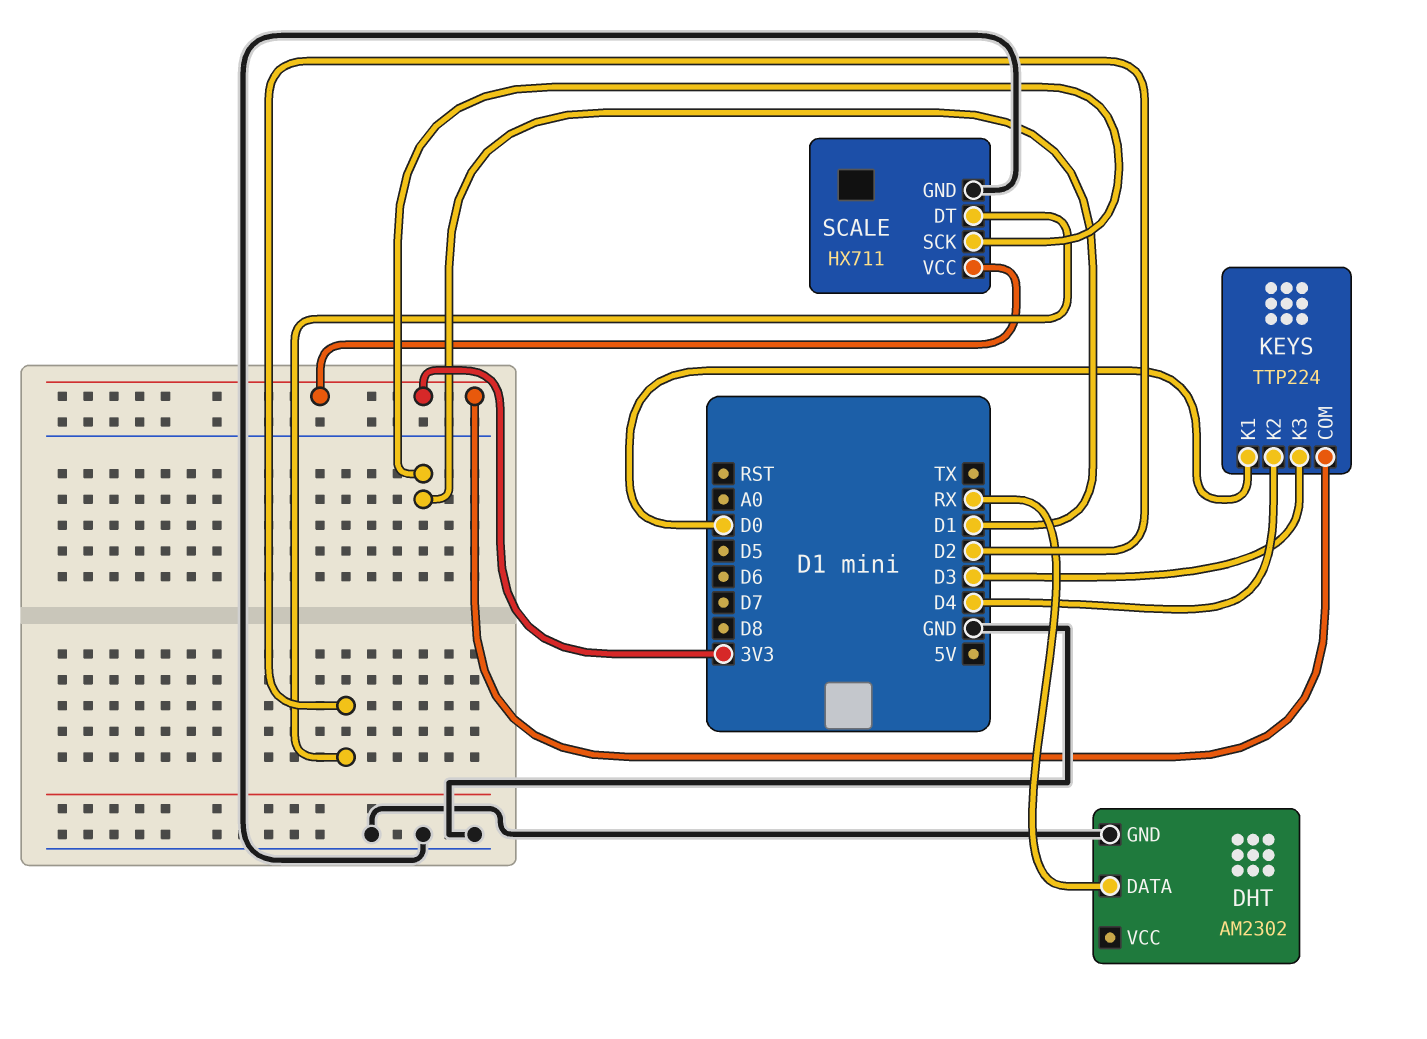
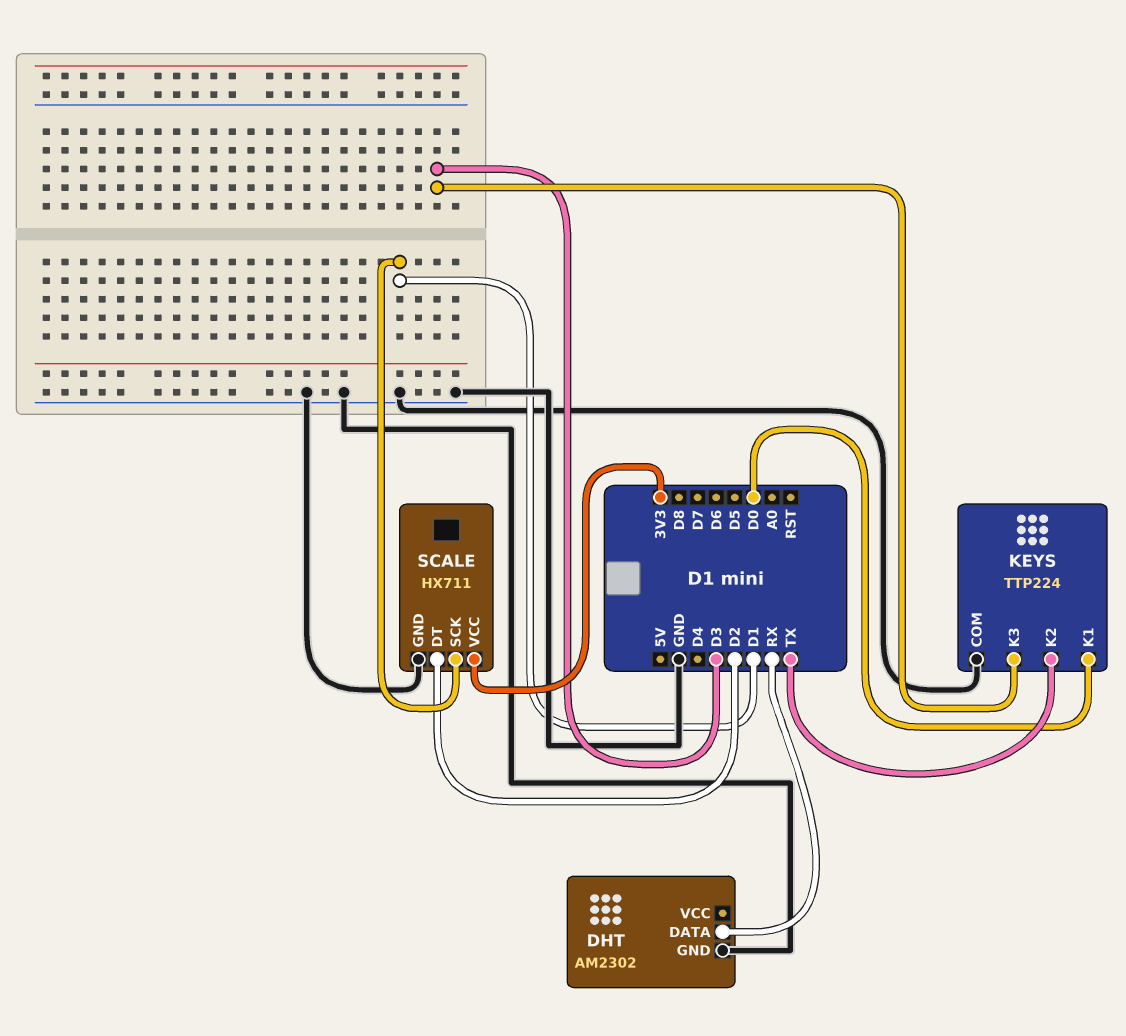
KEYS pin COM: 3V3 -> GND
KEYS pin K2: D4 -> TX

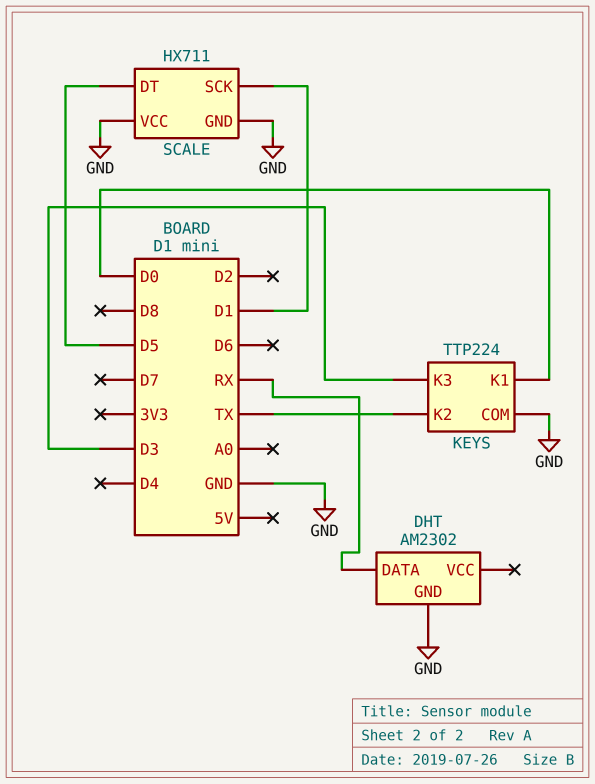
SCALE pin DT: D2 -> D5
SCALE pin VCC: 3V3 -> GND

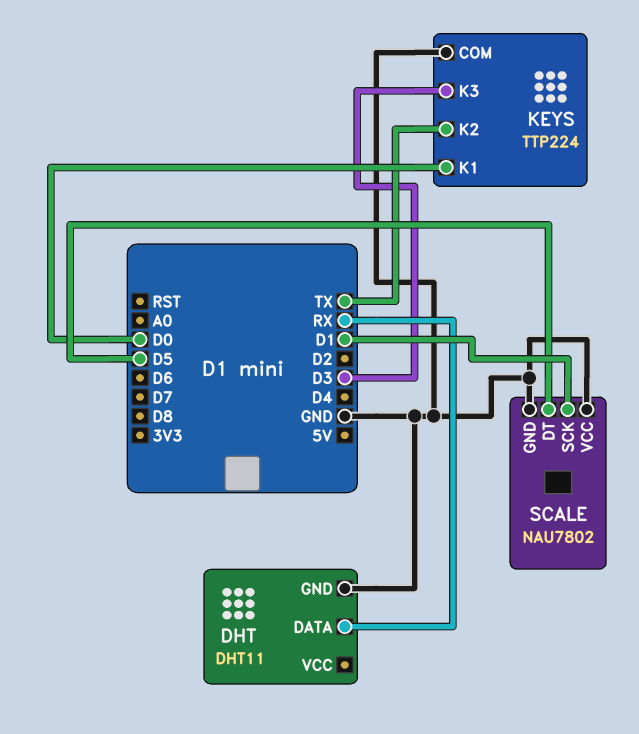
DHT: AM2302 -> DHT11
SCALE: HX711 -> NAU7802

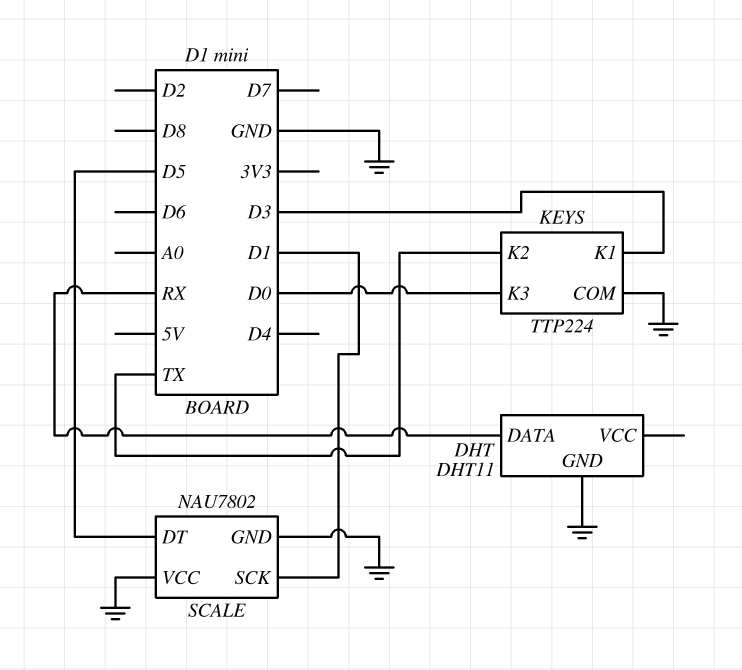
KEYS pin K1: D0 -> D3
KEYS pin K3: D3 -> D0

